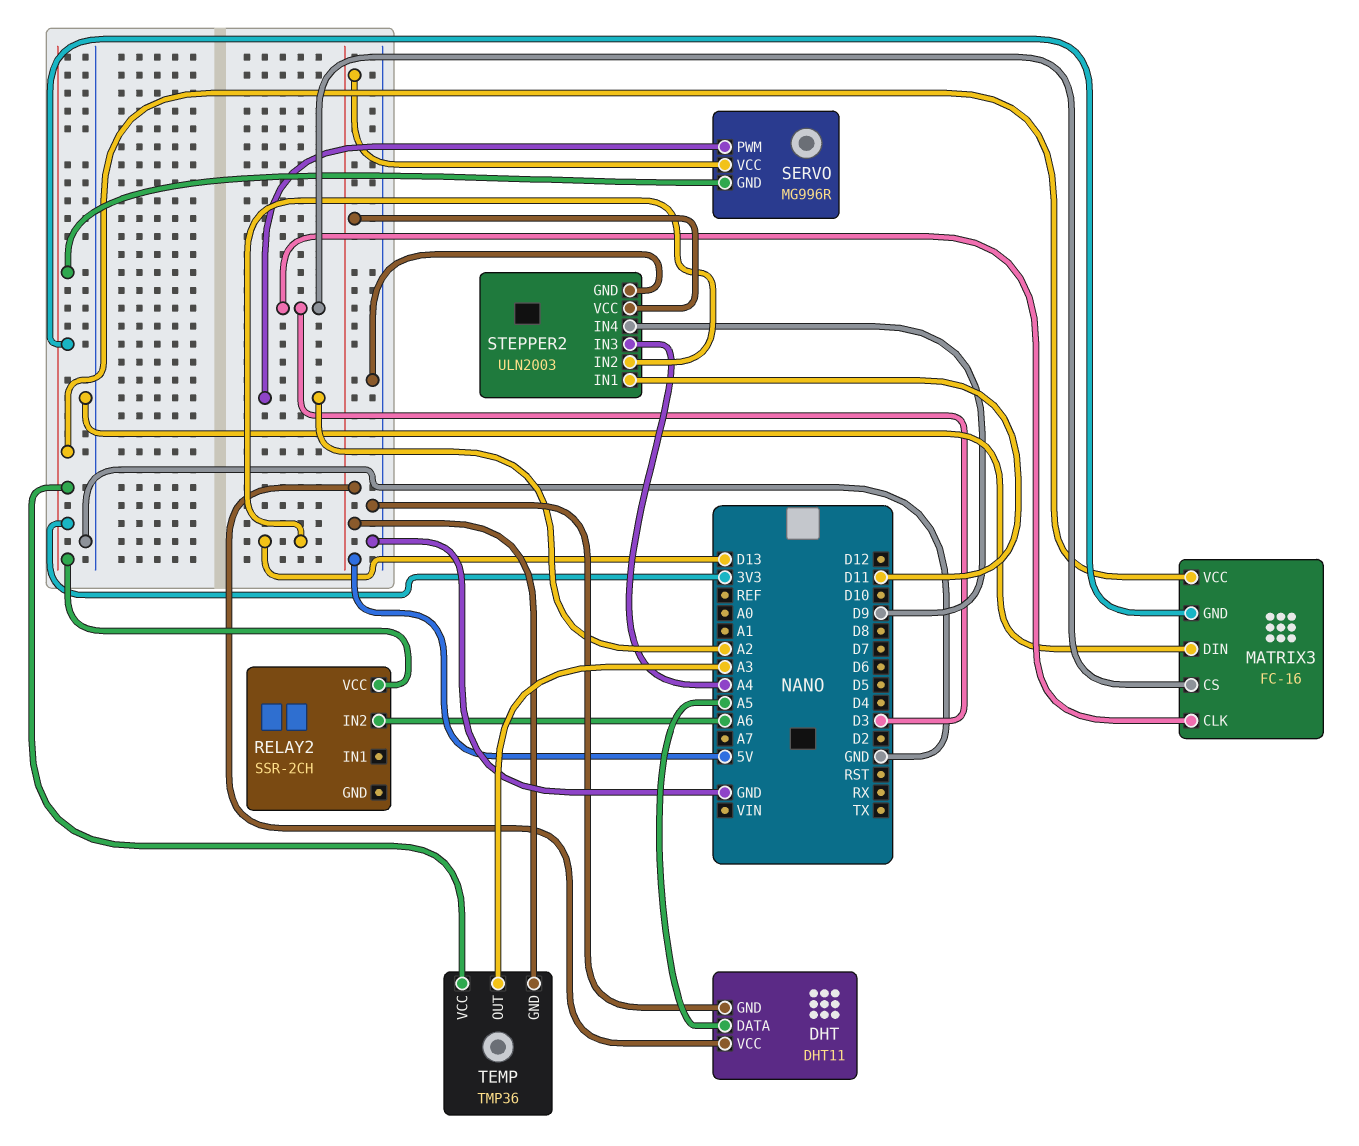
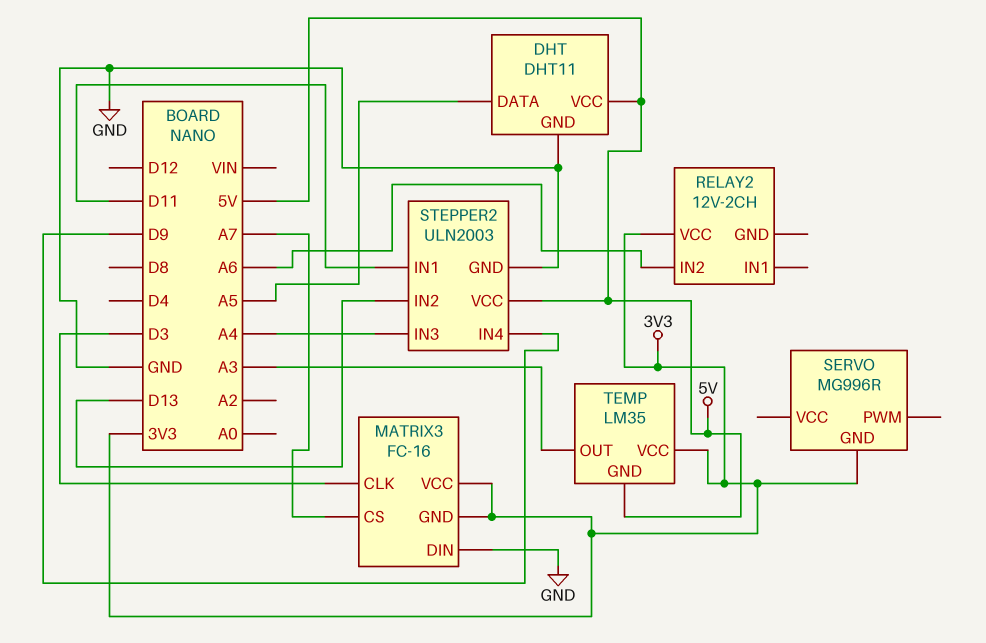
MATRIX3 pin CS: D3 -> A7
RELAY2: SSR-2CH -> 12V-2CH
SERVO pin PWM: A2 -> none
SERVO pin VCC: 5V -> none
TEMP: TMP36 -> LM35

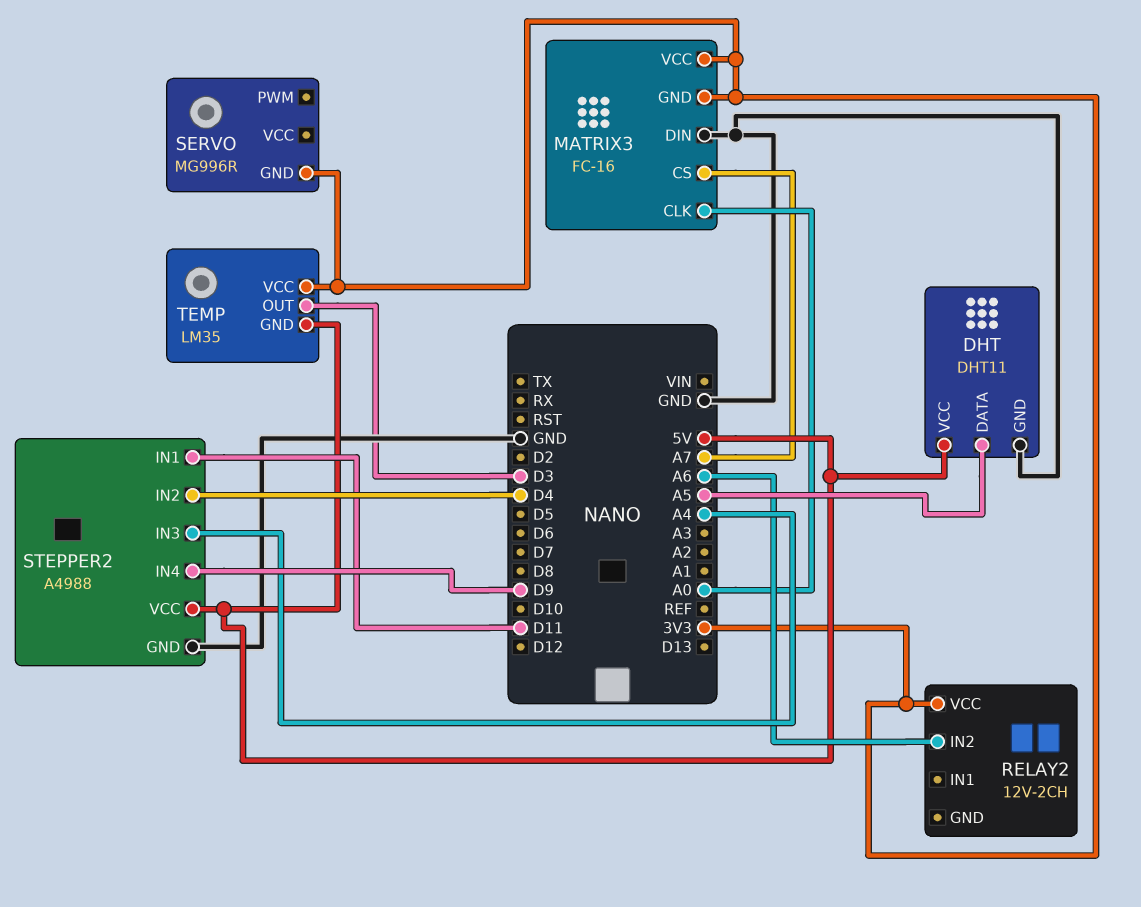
MATRIX3 pin CLK: D3 -> A0
STEPPER2: ULN2003 -> A4988
STEPPER2 pin IN2: D13 -> D4
TEMP pin OUT: A3 -> D3

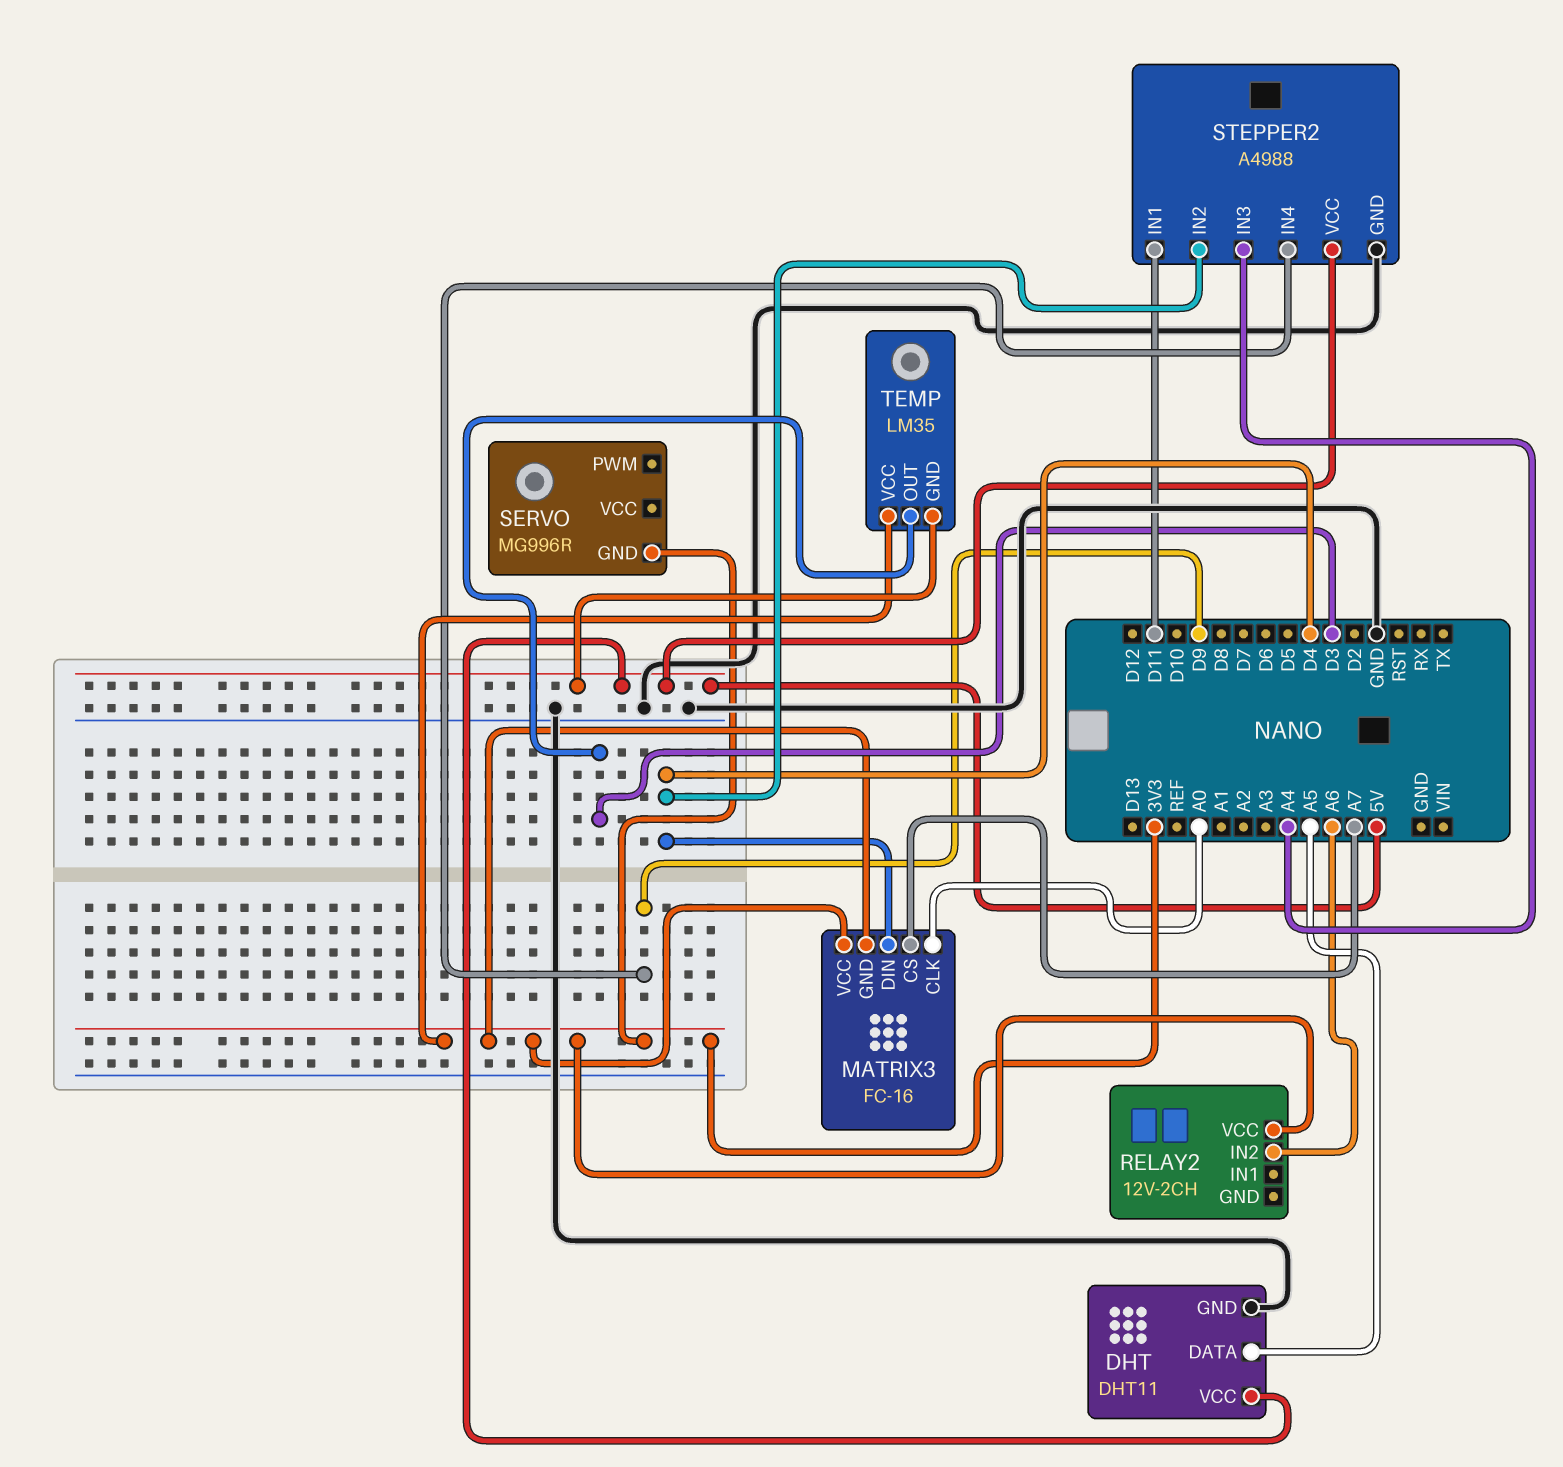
MATRIX3 pin DIN: GND -> D4

